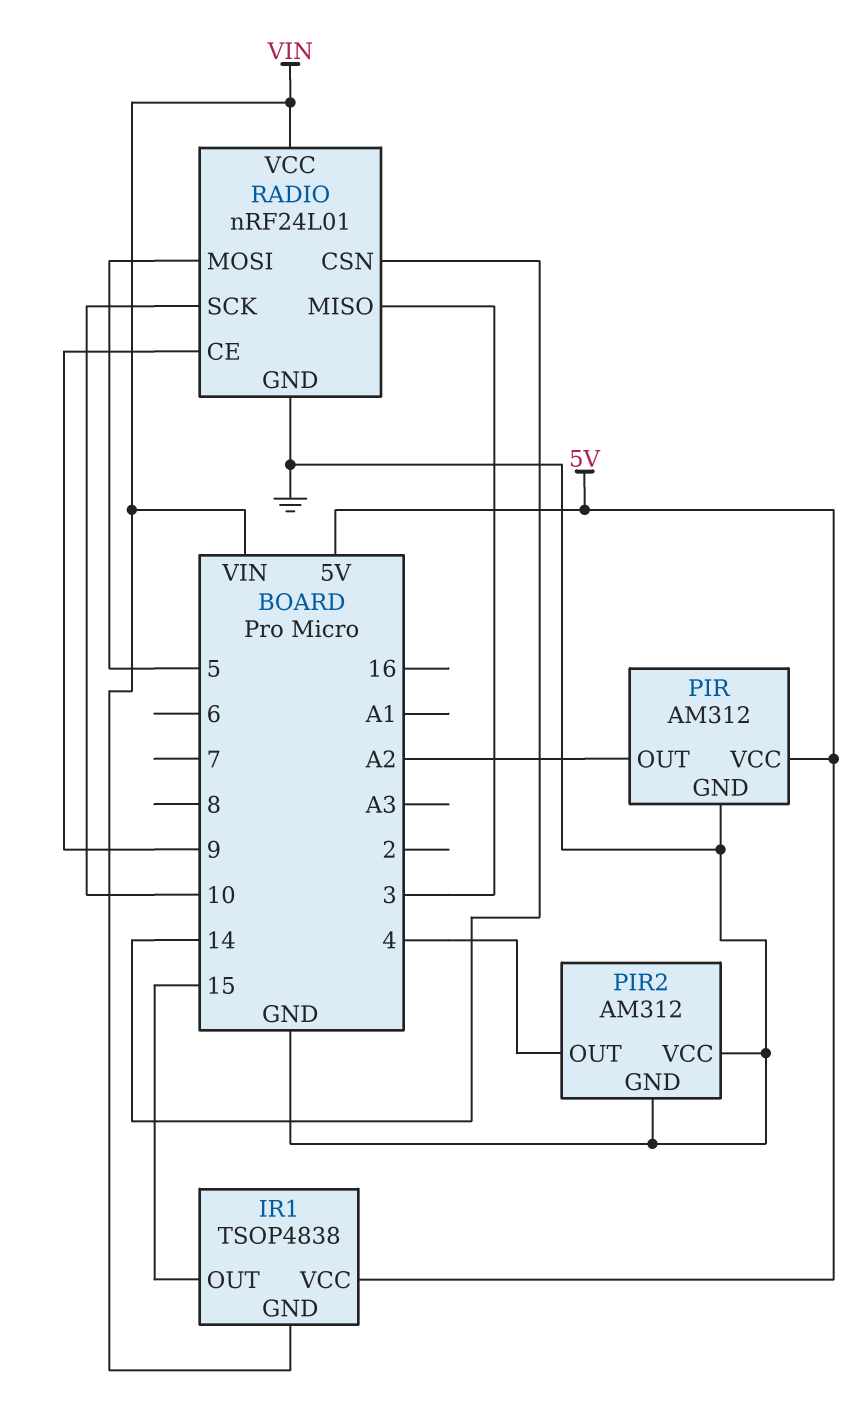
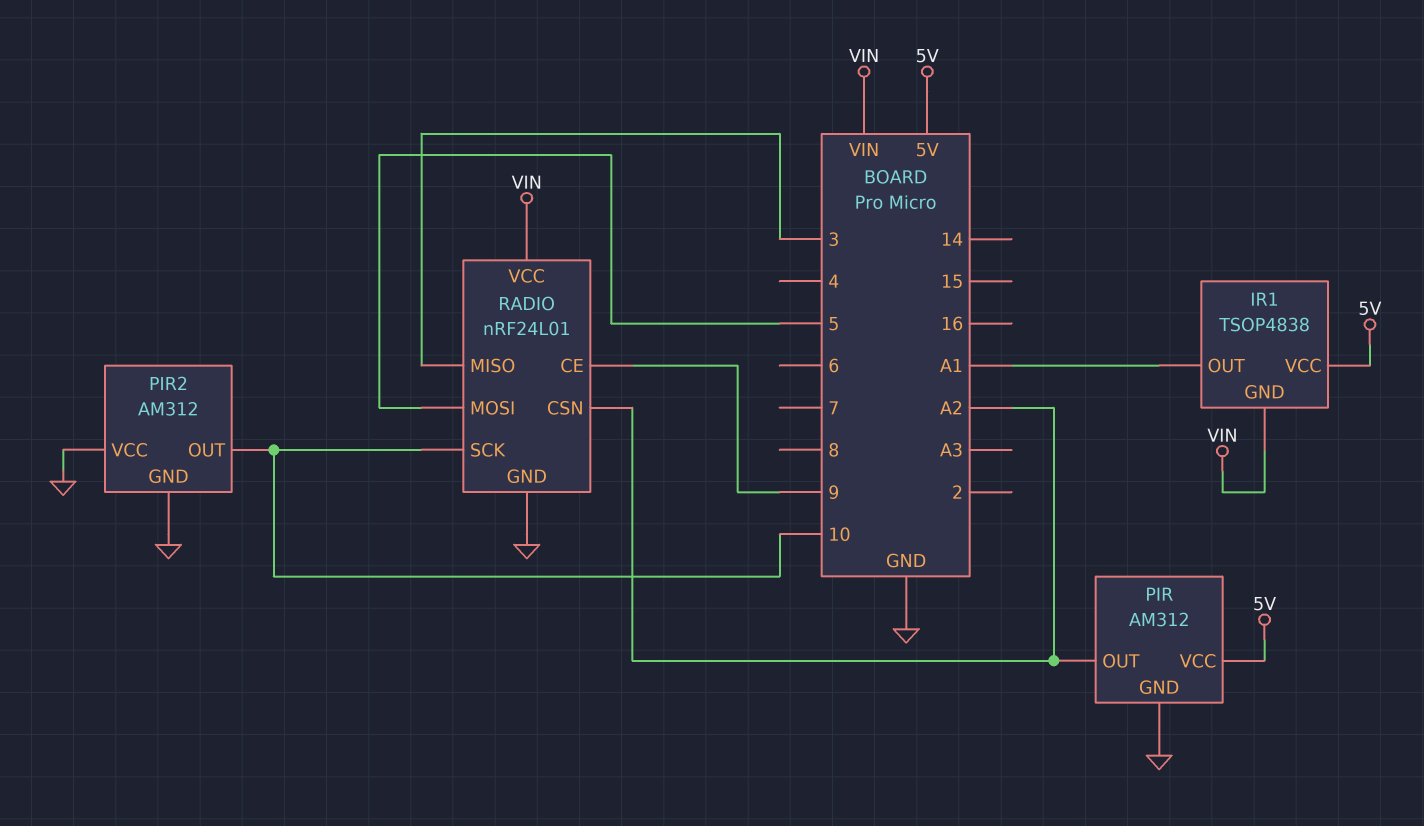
IR1 pin OUT: 15 -> A1
PIR2 pin OUT: 4 -> 10
RADIO pin CSN: 14 -> A2

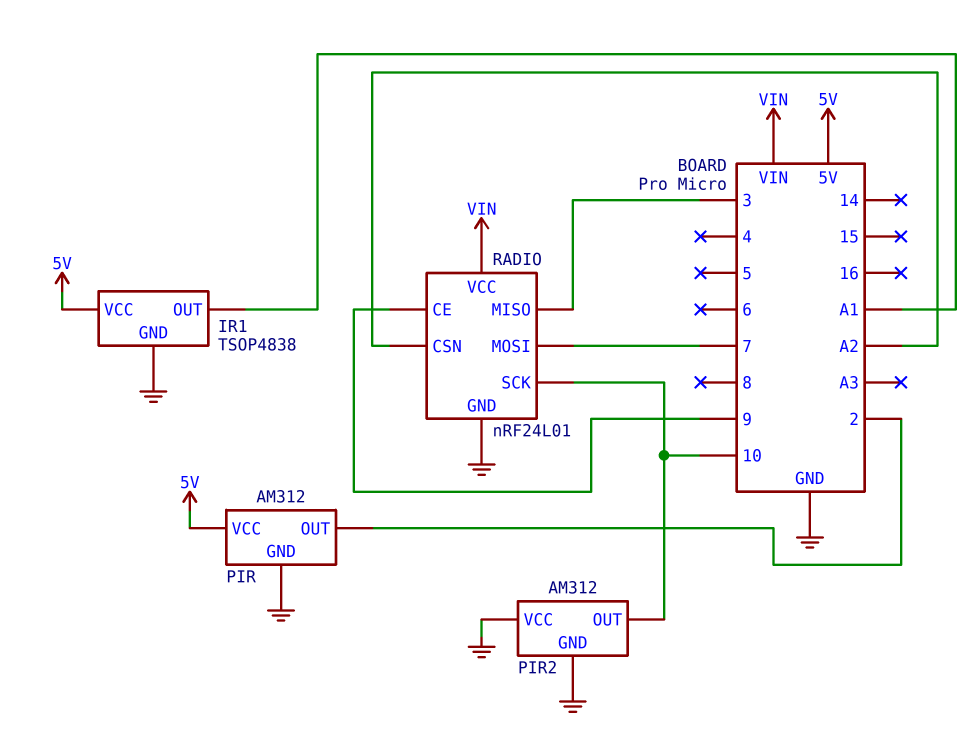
IR1 pin GND: VIN -> GND
PIR pin OUT: A2 -> 2
RADIO pin MOSI: 5 -> 7

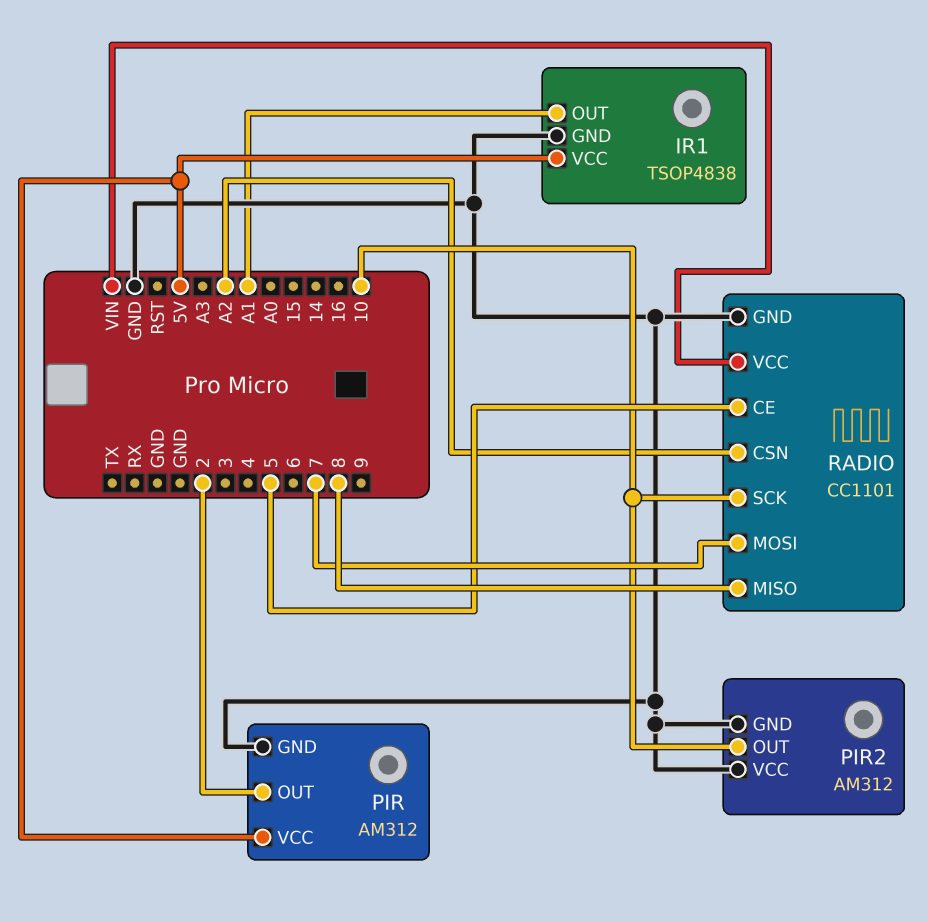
RADIO: nRF24L01 -> CC1101
RADIO pin CE: 9 -> 5
RADIO pin MISO: 3 -> 8

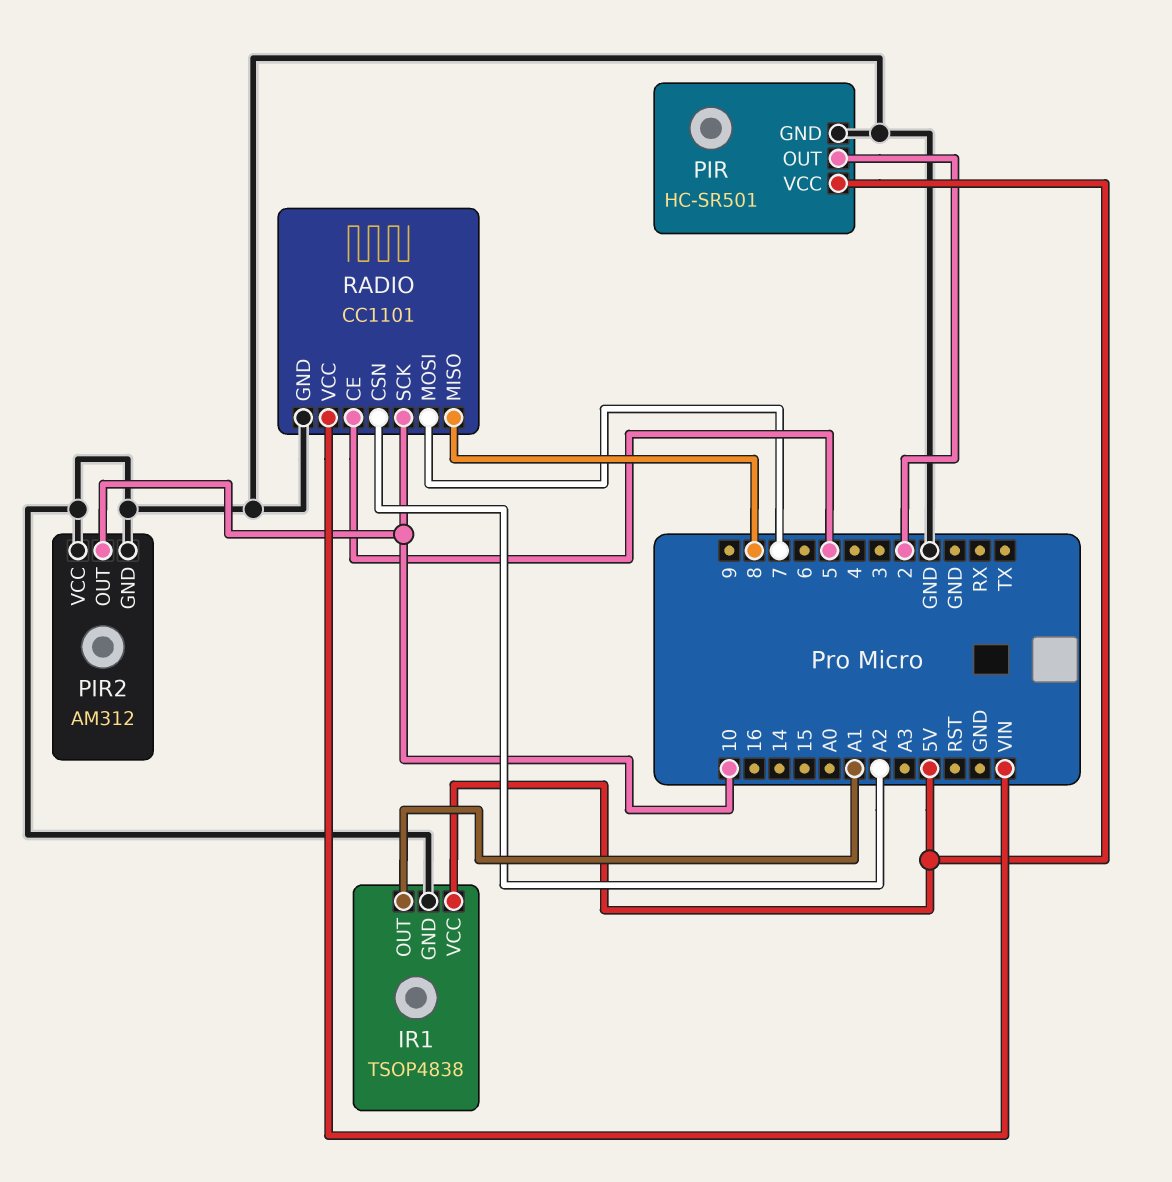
PIR: AM312 -> HC-SR501

